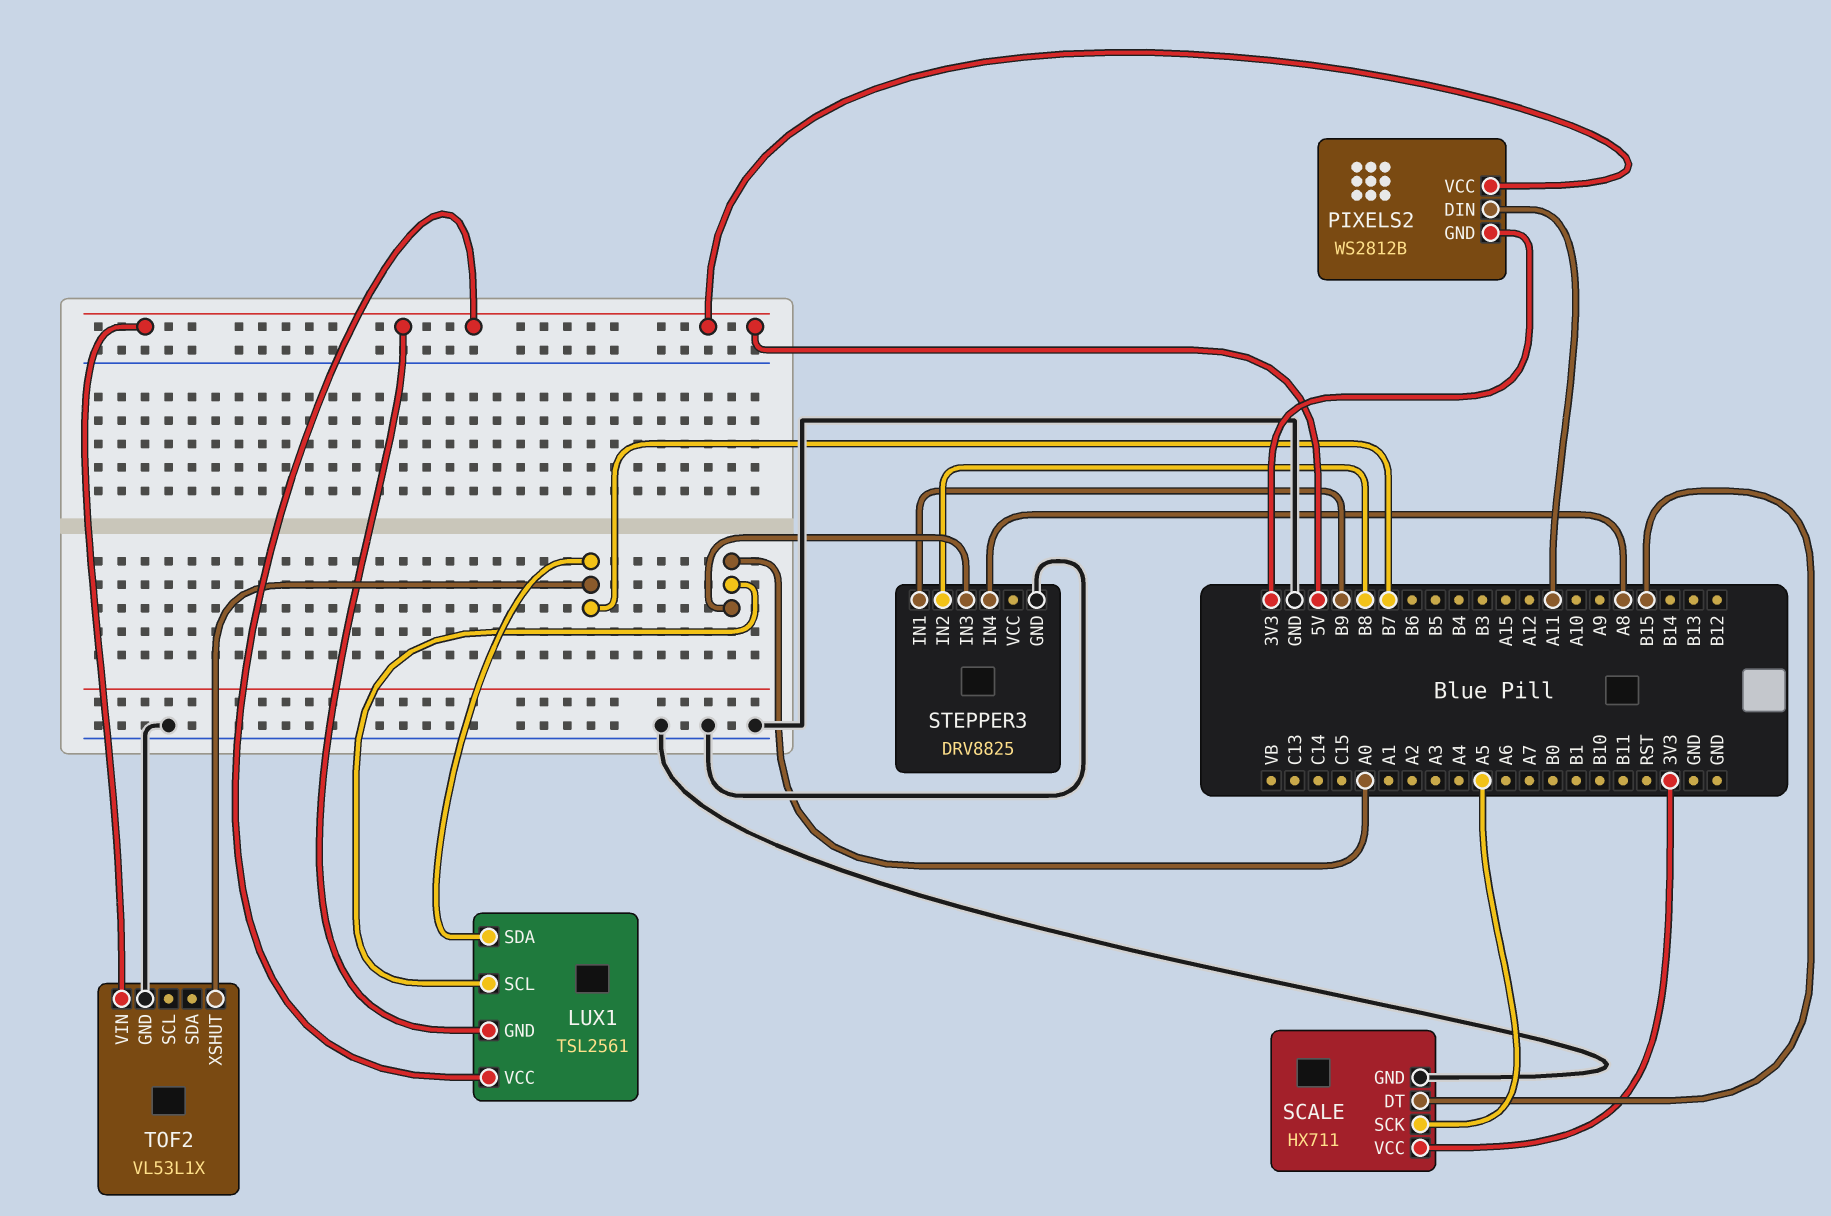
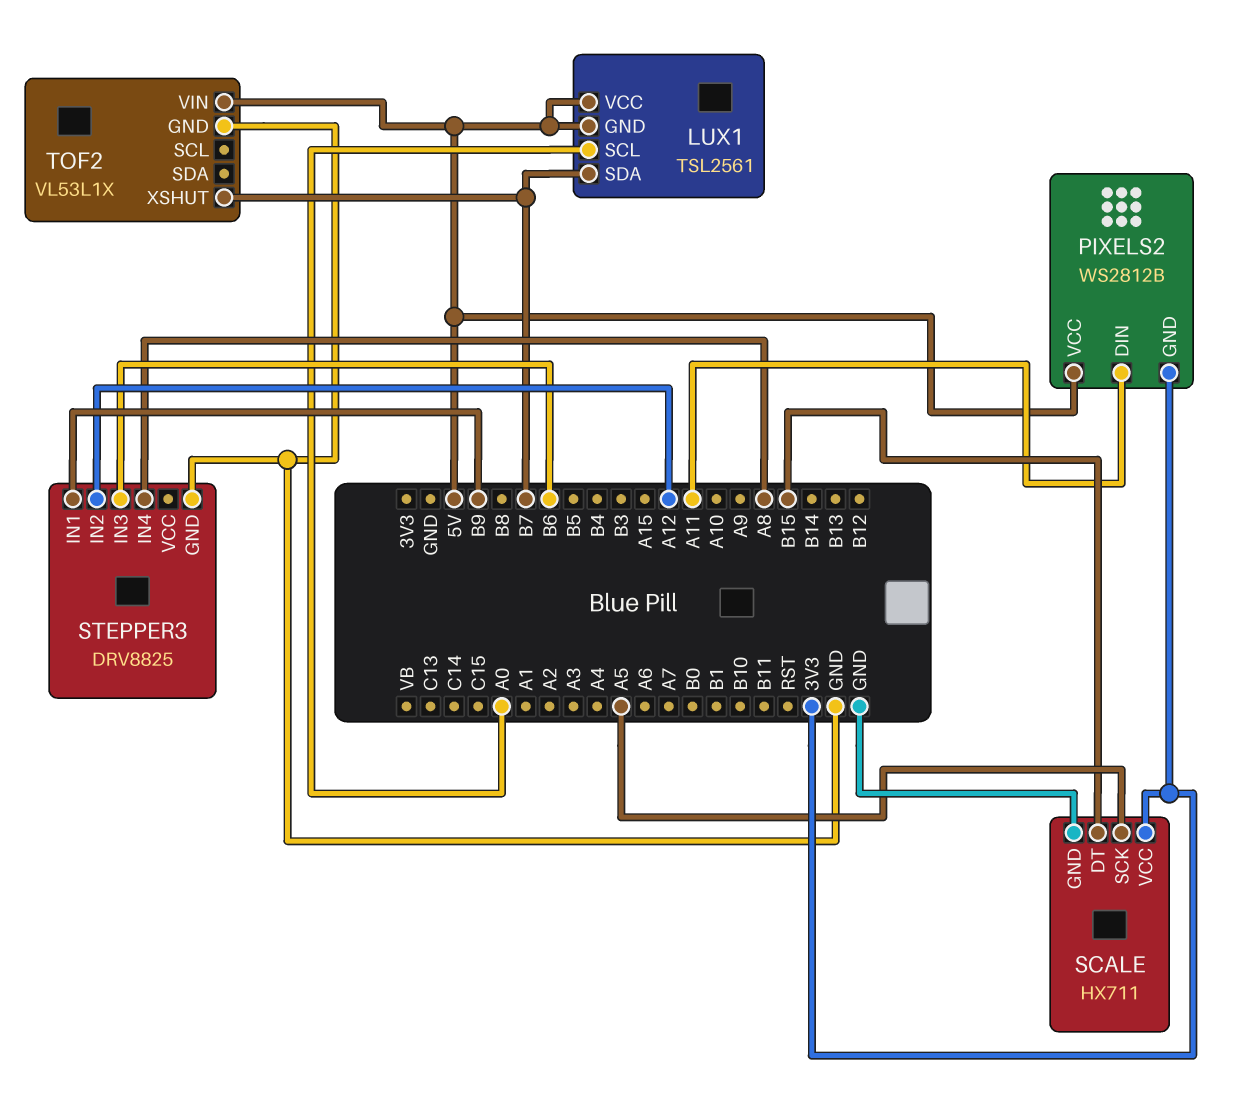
STEPPER3 pin IN2: B8 -> A12
STEPPER3 pin IN3: A0 -> B6

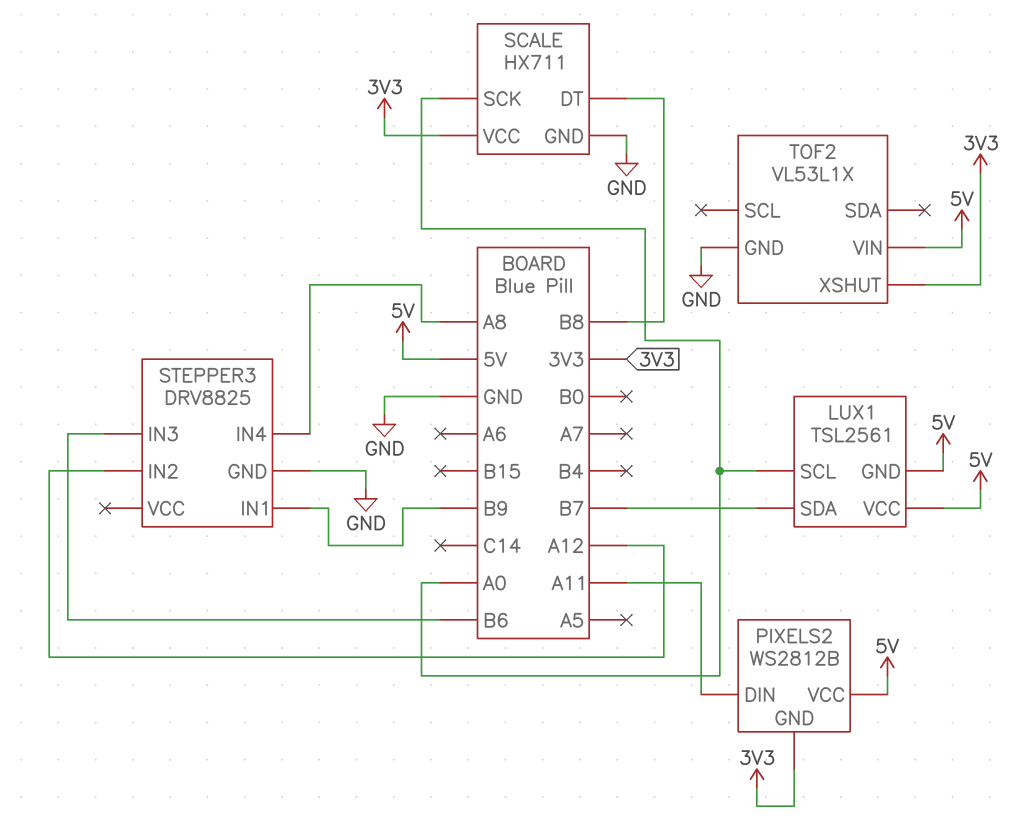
SCALE pin DT: B15 -> B8
SCALE pin SCK: A5 -> A0
TOF2 pin XSHUT: B7 -> 3V3

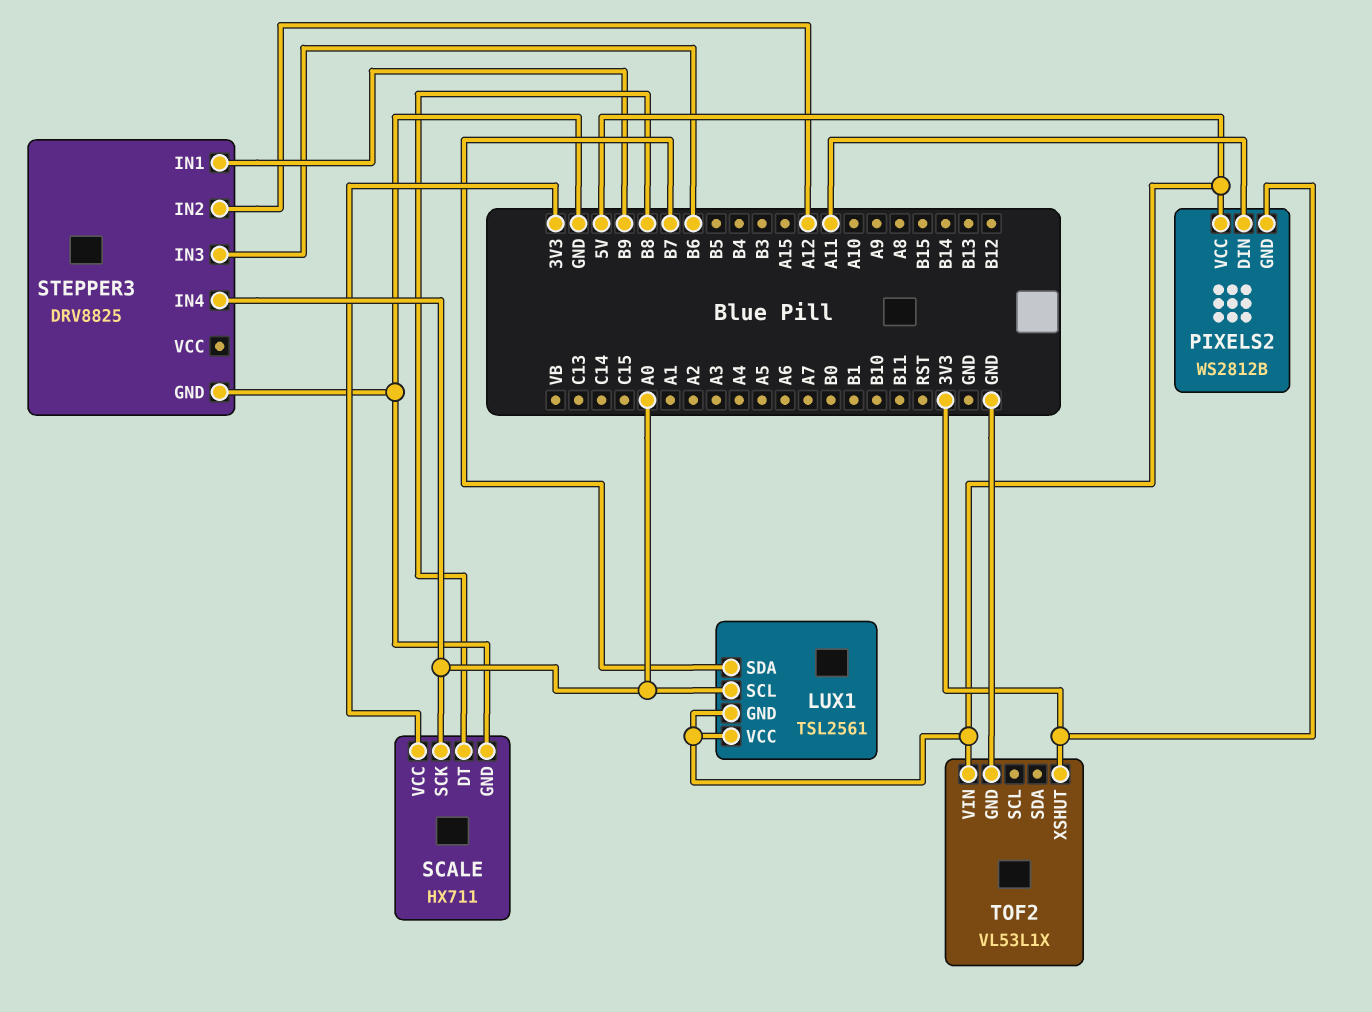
STEPPER3 pin IN4: A8 -> A0

